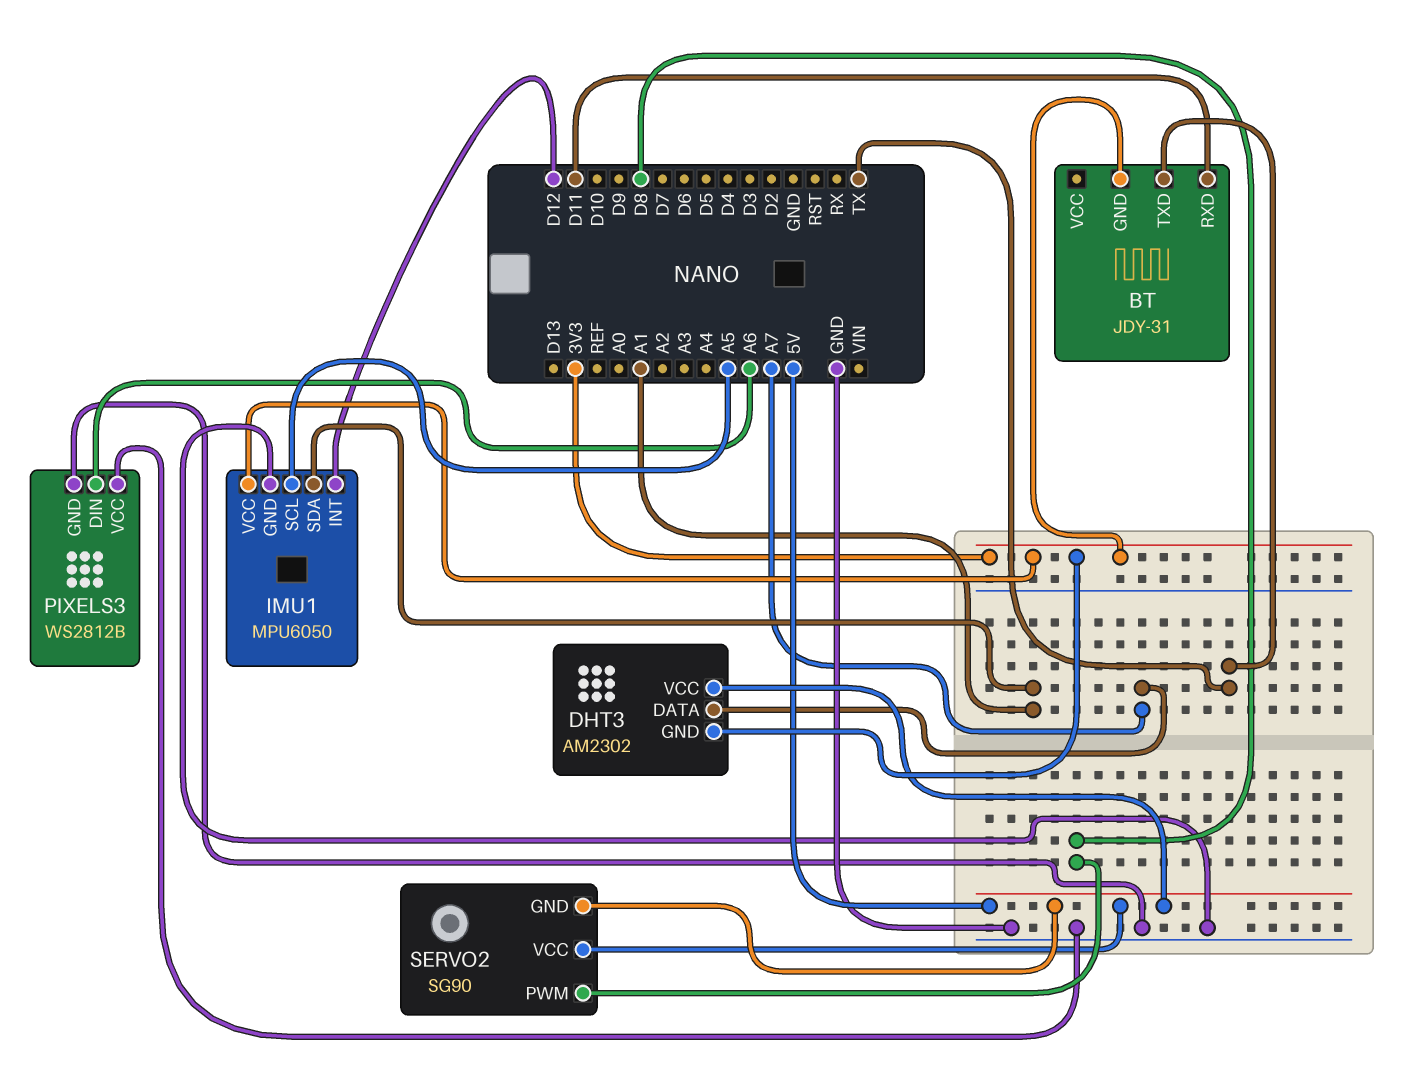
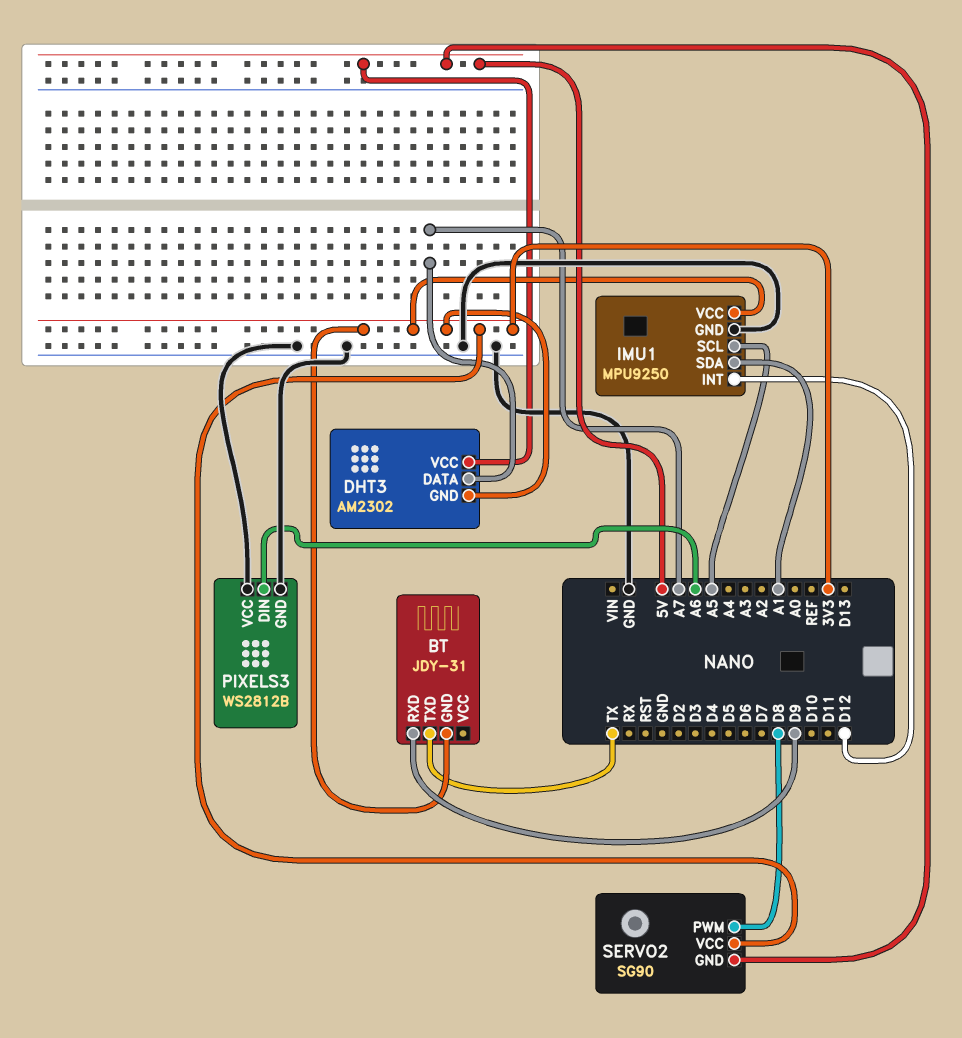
BT pin RXD: D11 -> D9
IMU1: MPU6050 -> MPU9250
SERVO2 pin VCC: 5V -> 3V3

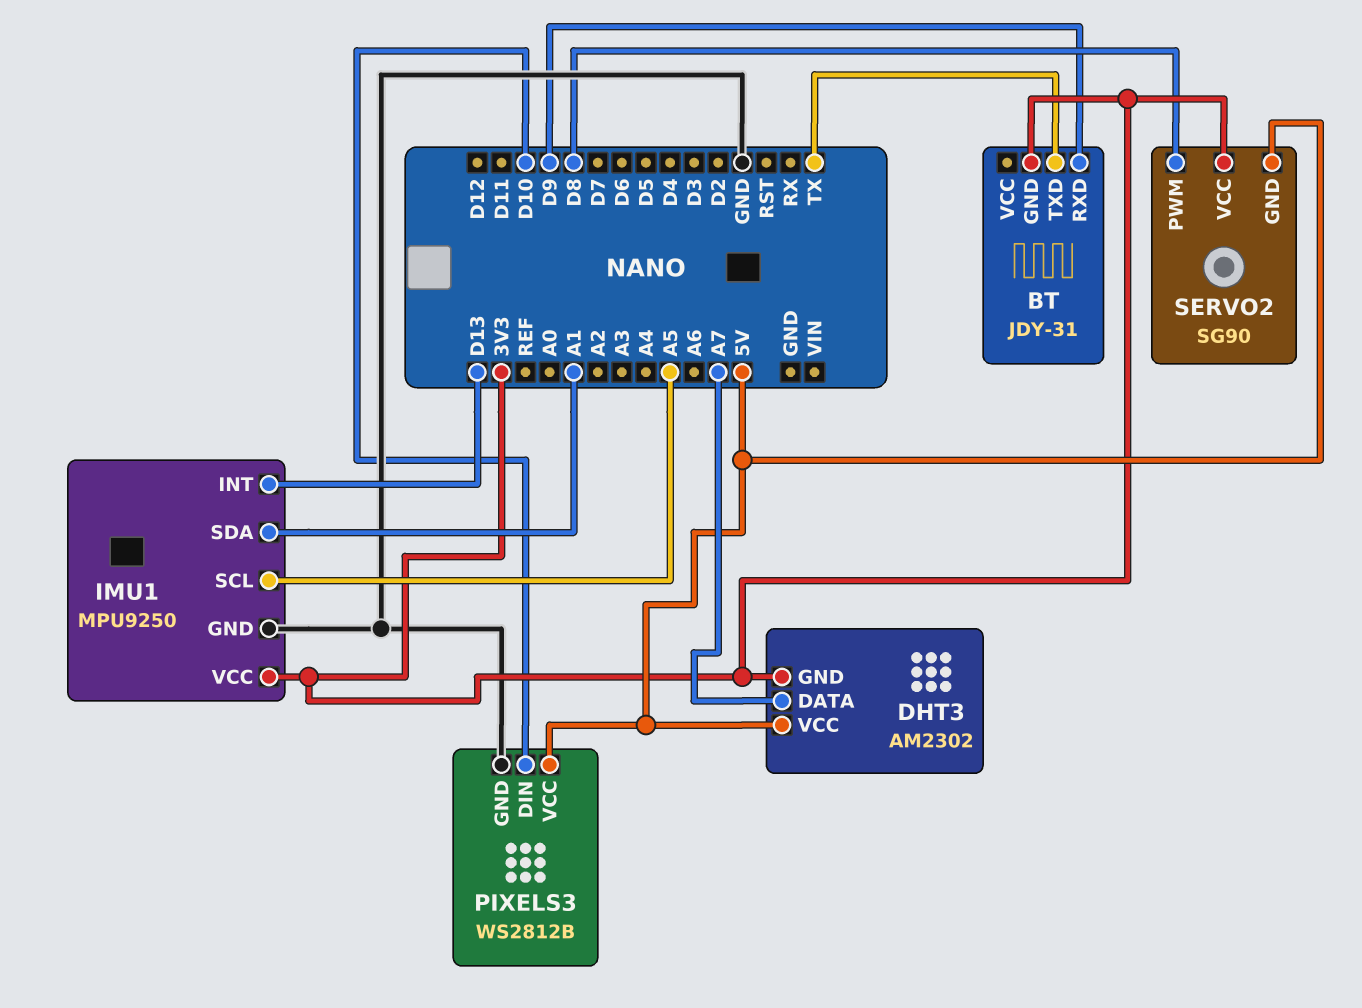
IMU1 pin INT: D12 -> D13
PIXELS3 pin DIN: A6 -> D10
PIXELS3 pin VCC: GND -> 5V

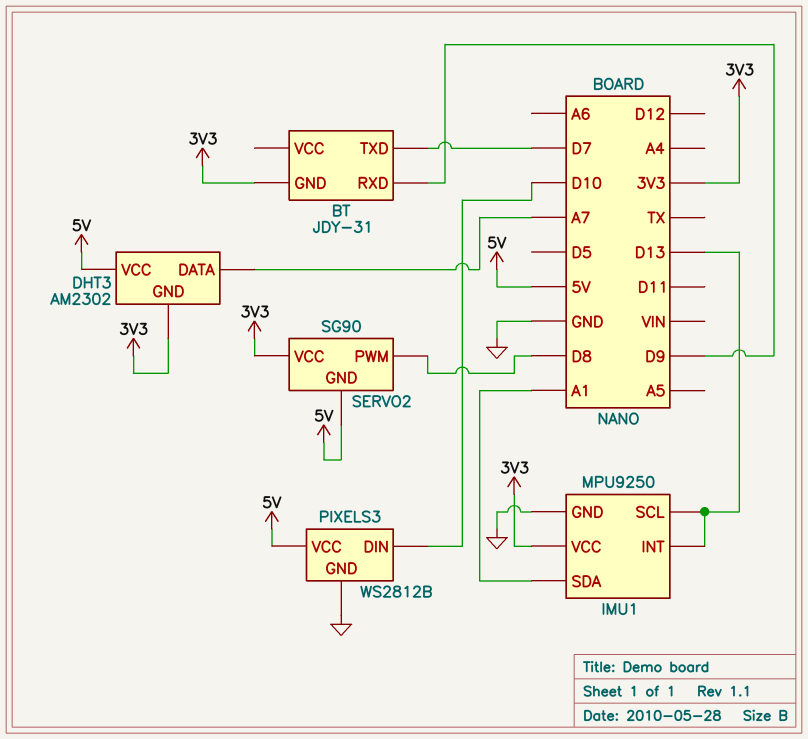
BT pin TXD: TX -> D7
IMU1 pin SCL: A5 -> D13

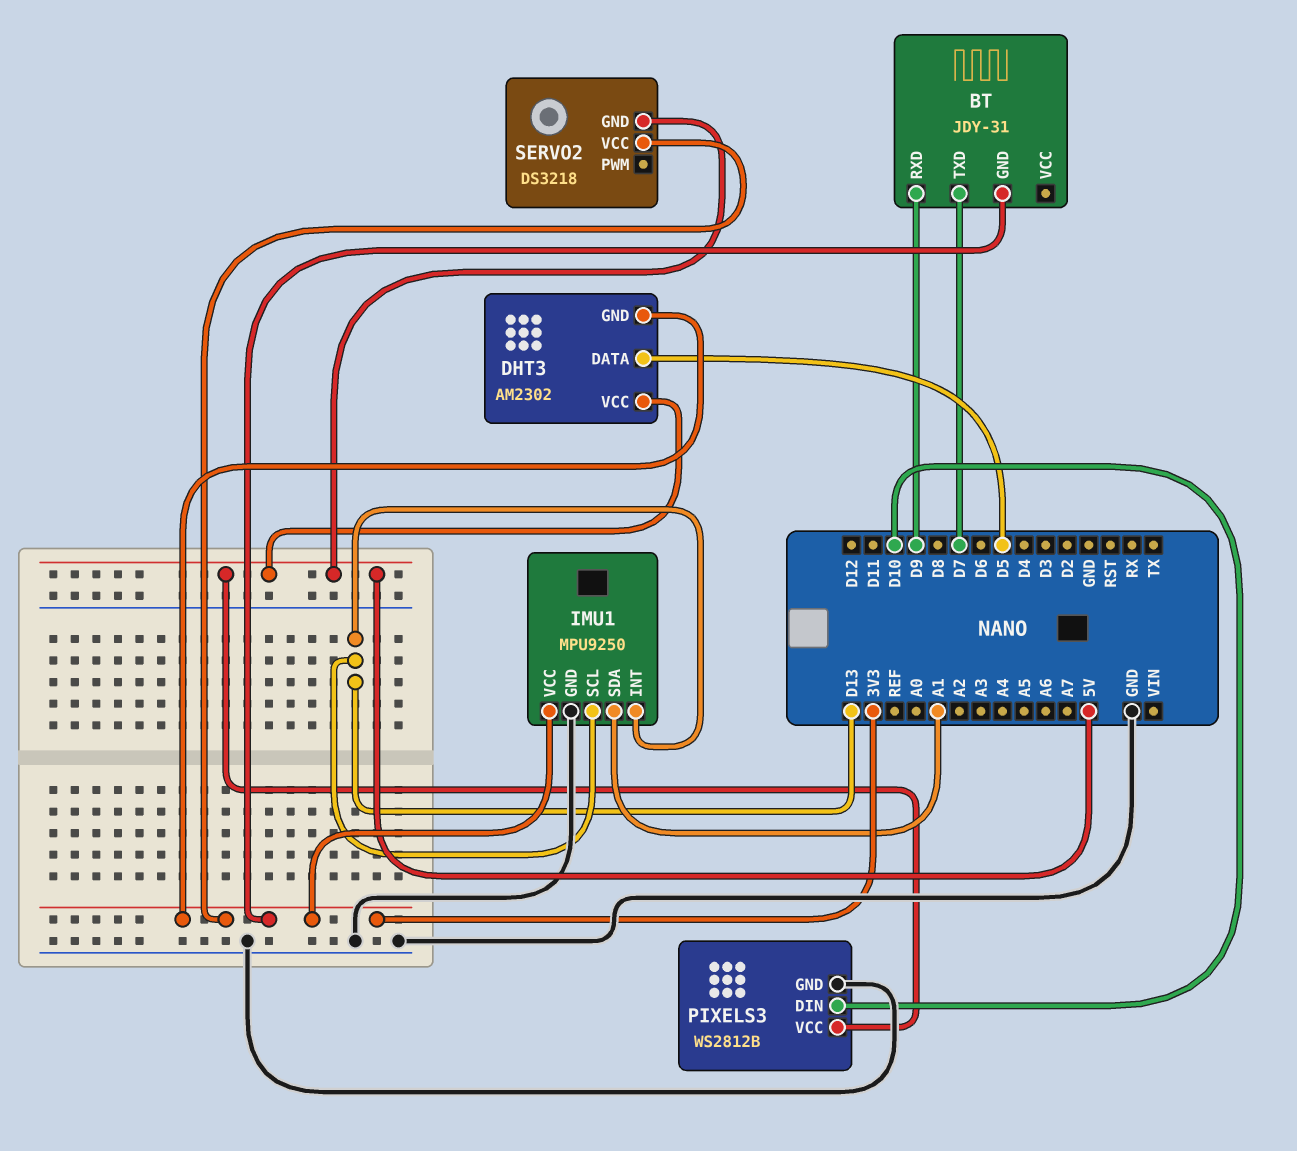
DHT3 pin DATA: A7 -> D5
SERVO2: SG90 -> DS3218
SERVO2 pin PWM: D8 -> none

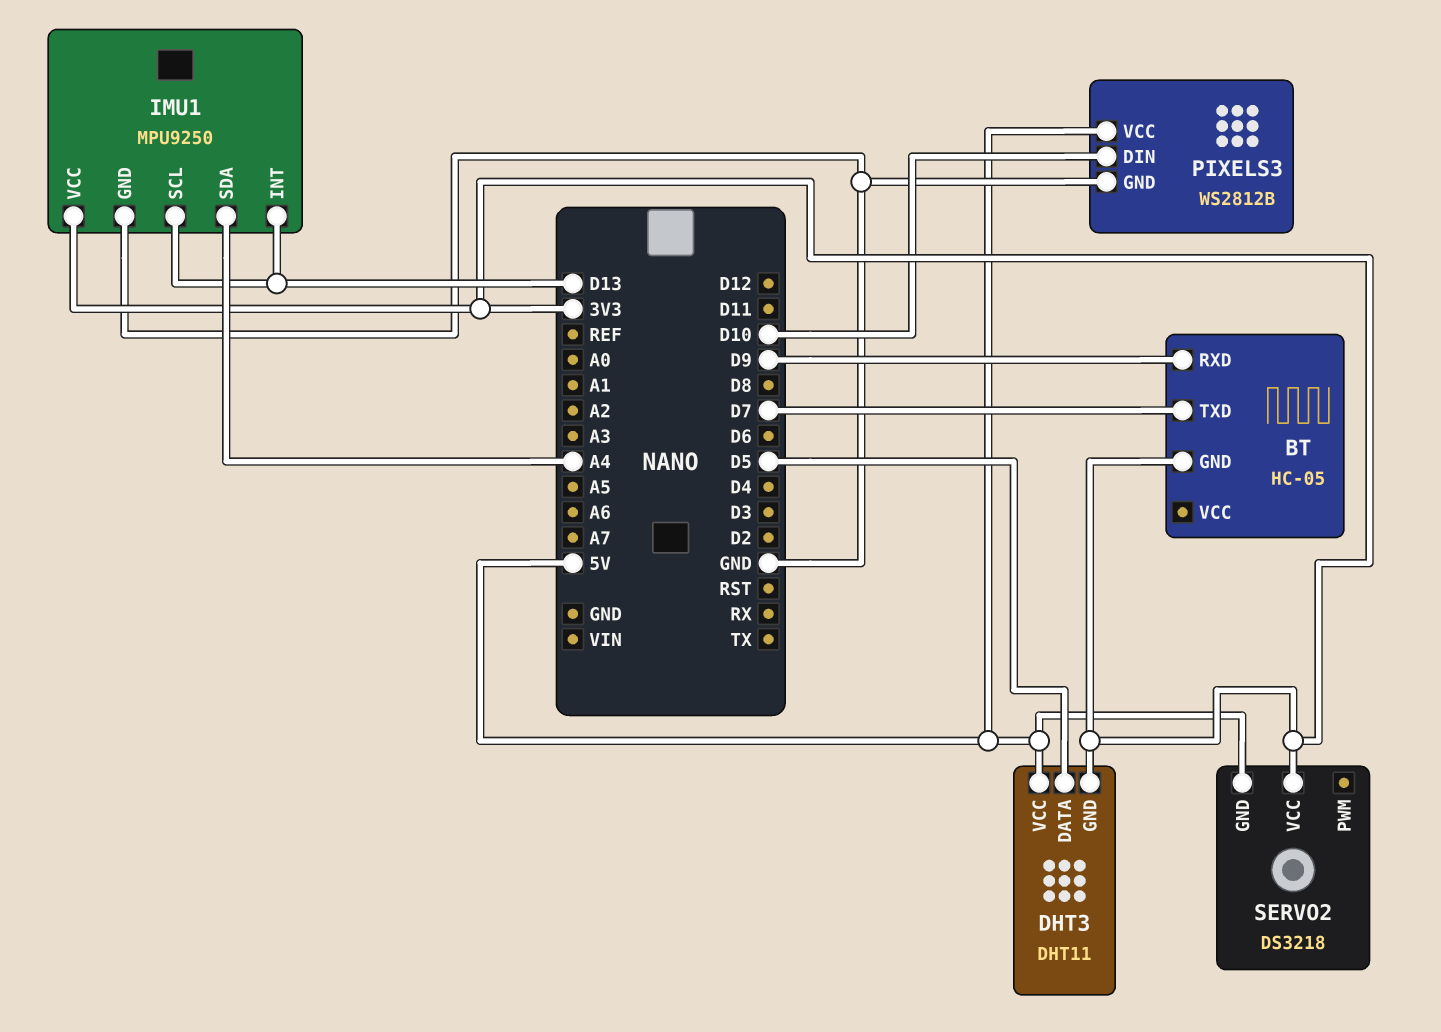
BT: JDY-31 -> HC-05
DHT3: AM2302 -> DHT11
IMU1 pin SDA: A1 -> A4

